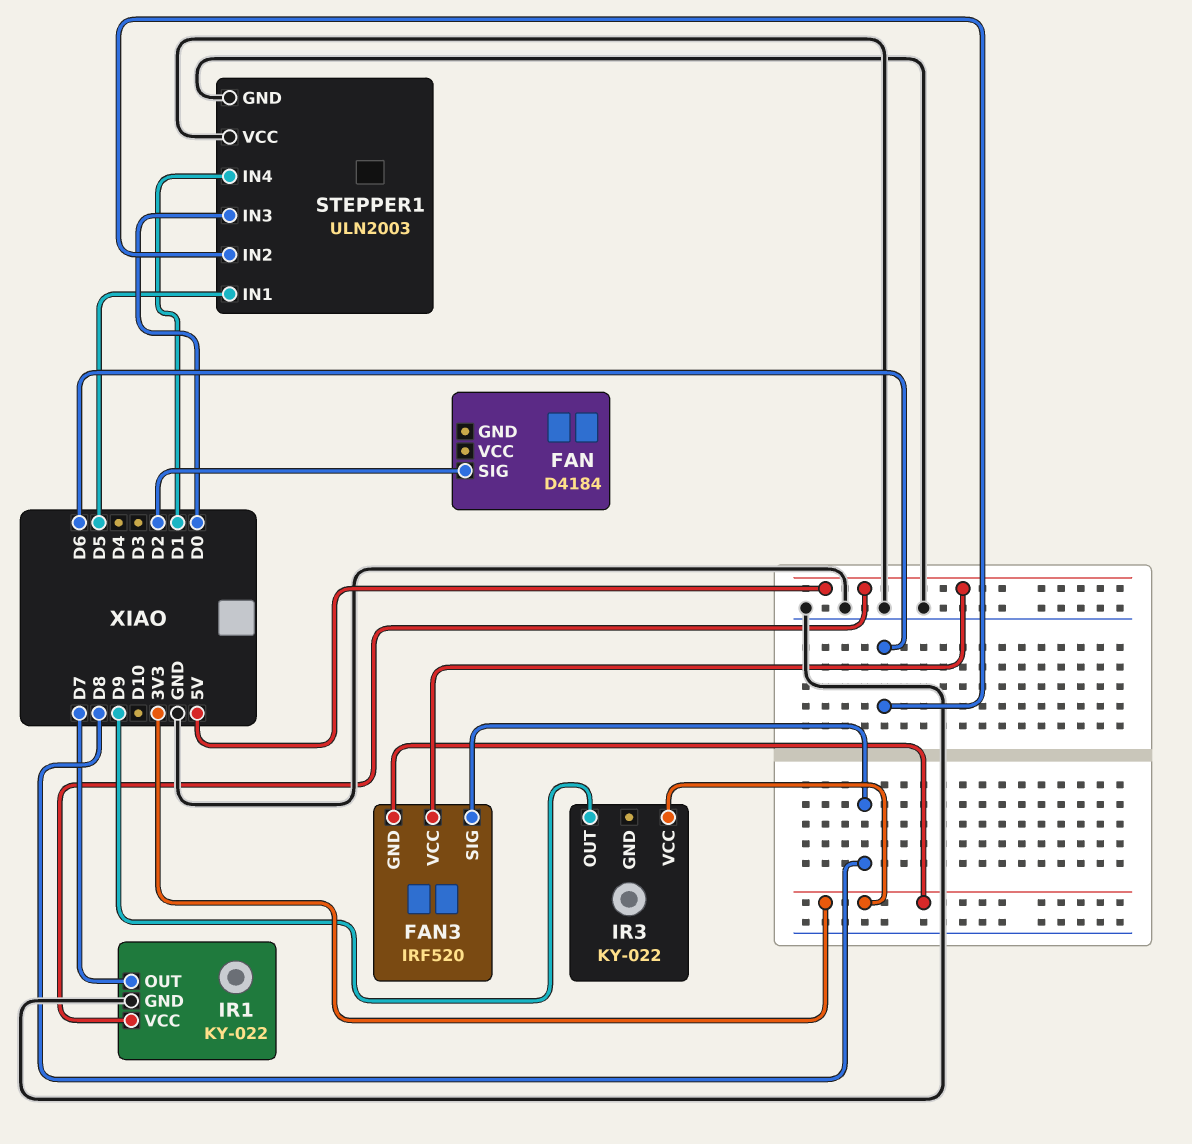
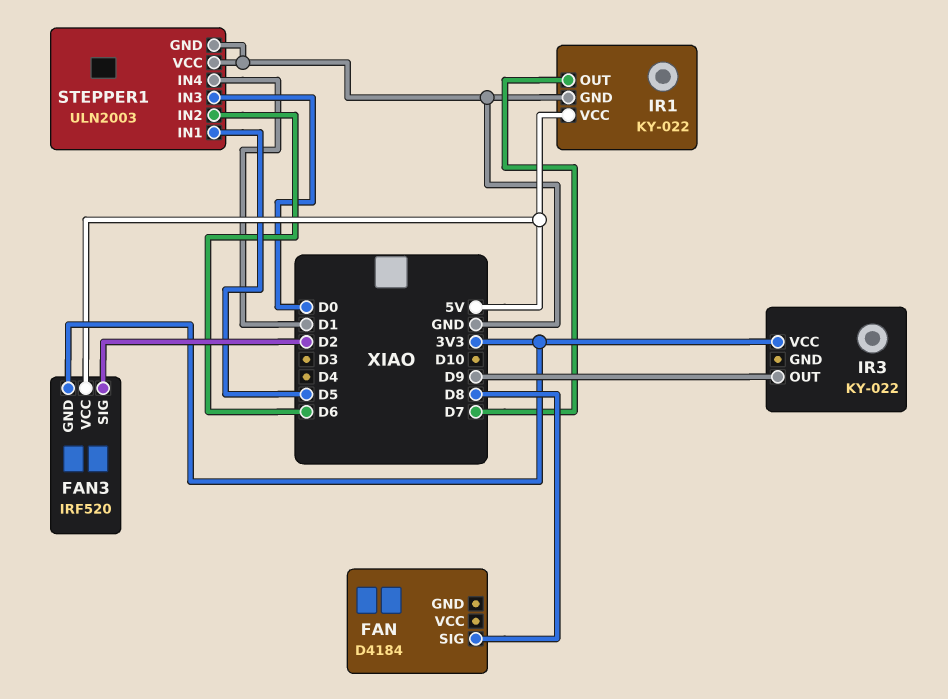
FAN pin SIG: D2 -> D8
FAN3 pin SIG: D8 -> D2

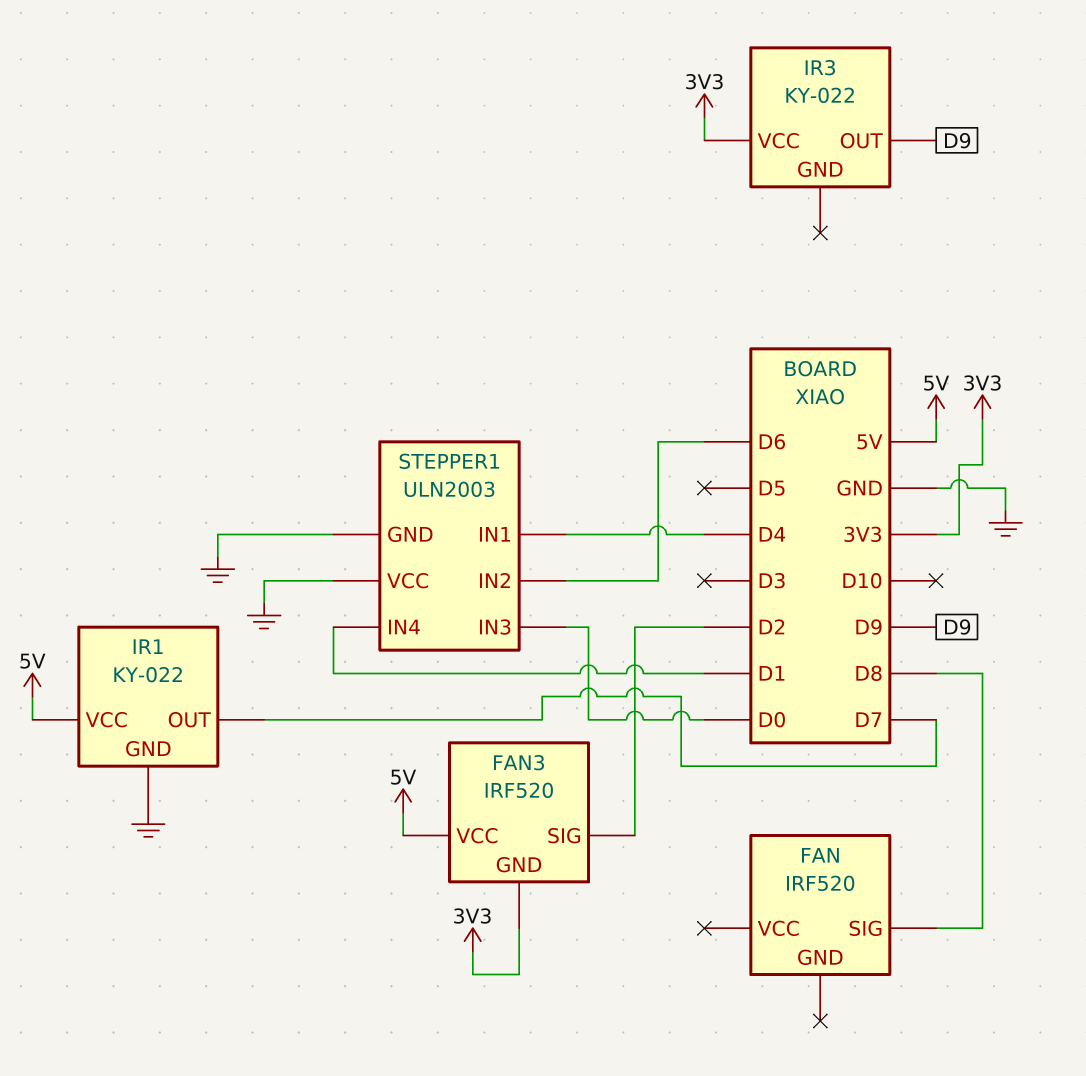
FAN: D4184 -> IRF520
STEPPER1 pin IN1: D5 -> D4

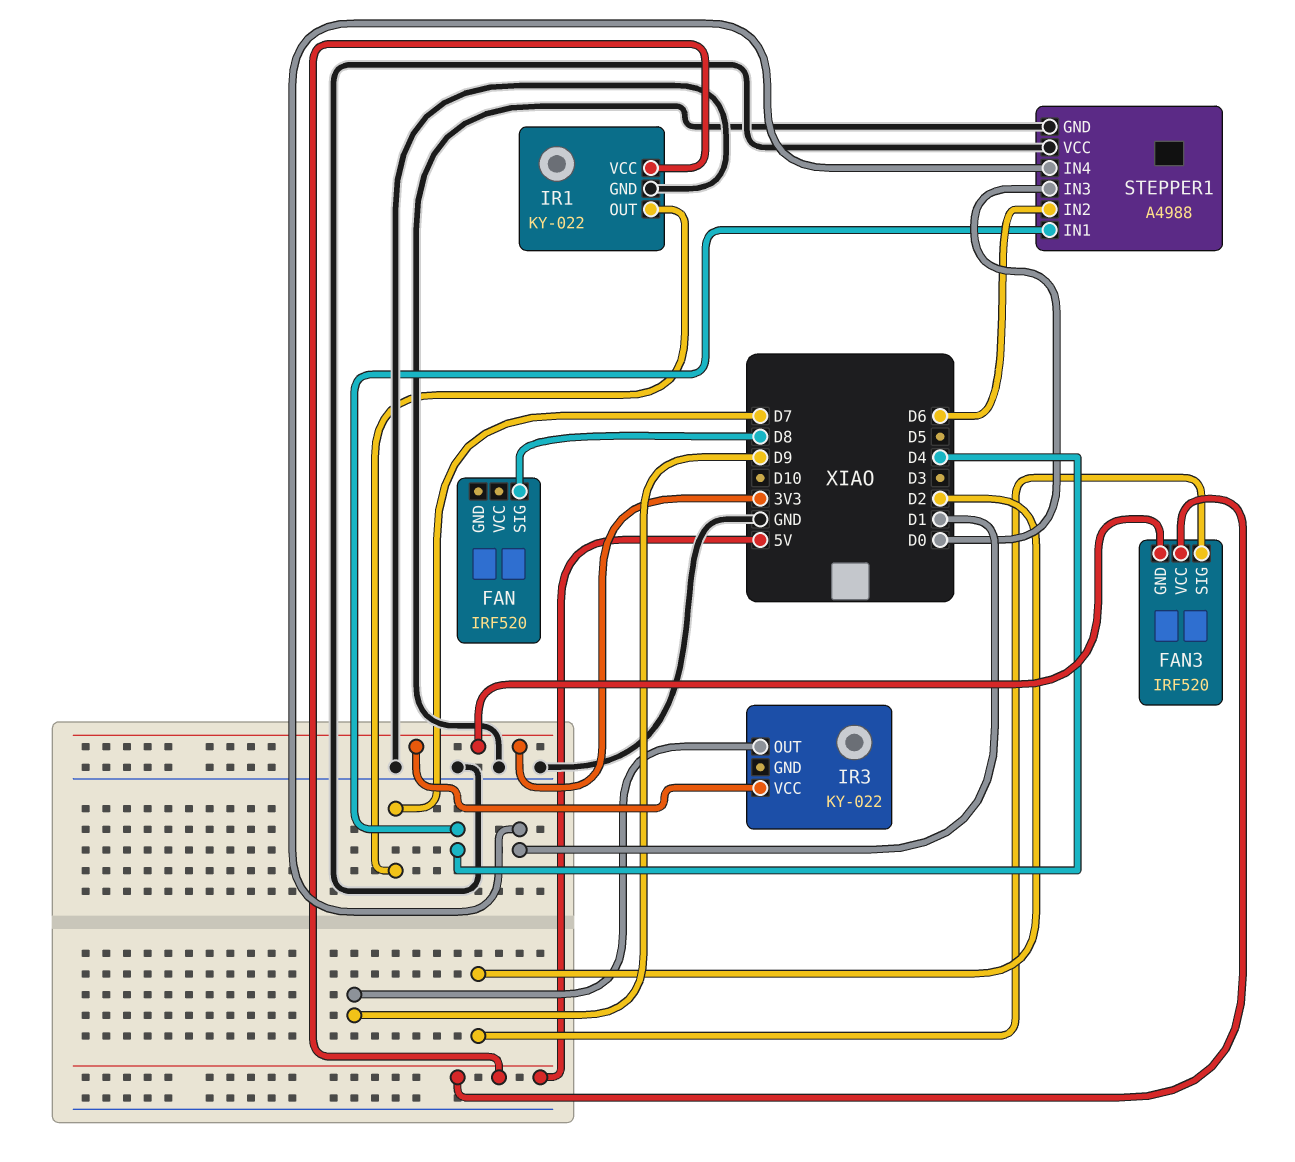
STEPPER1: ULN2003 -> A4988

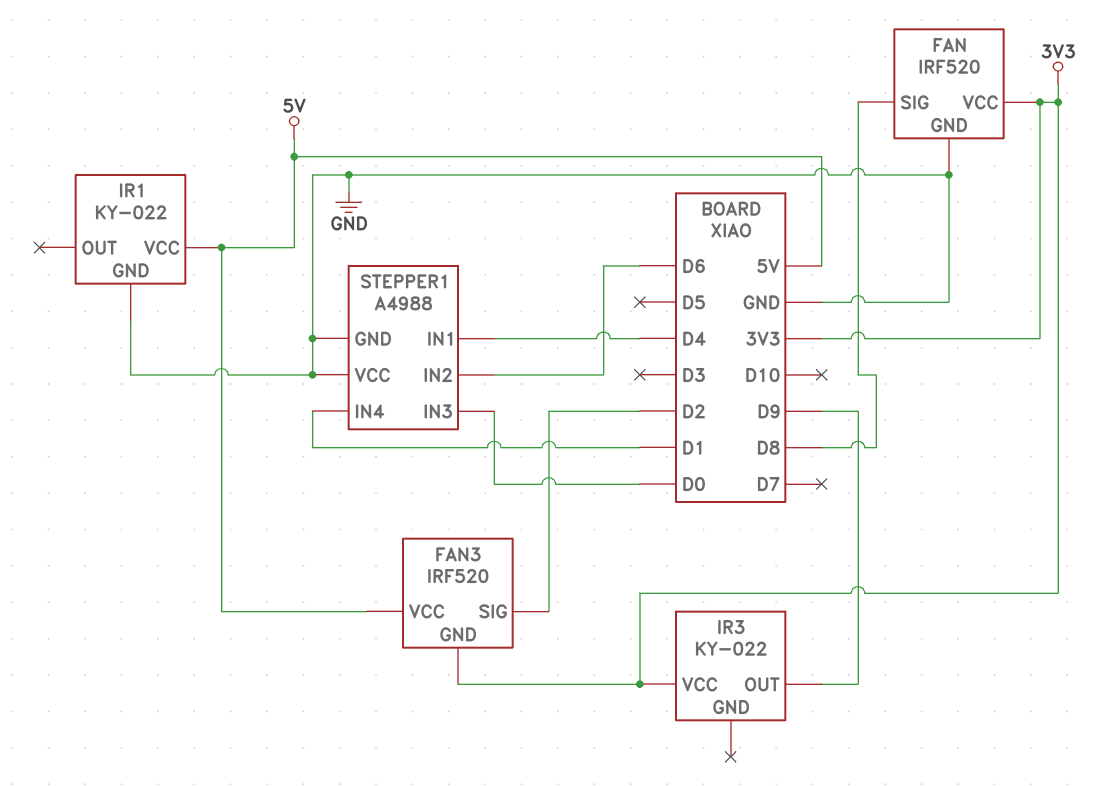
FAN pin GND: none -> GND
FAN pin VCC: none -> 3V3
IR1 pin OUT: D7 -> none

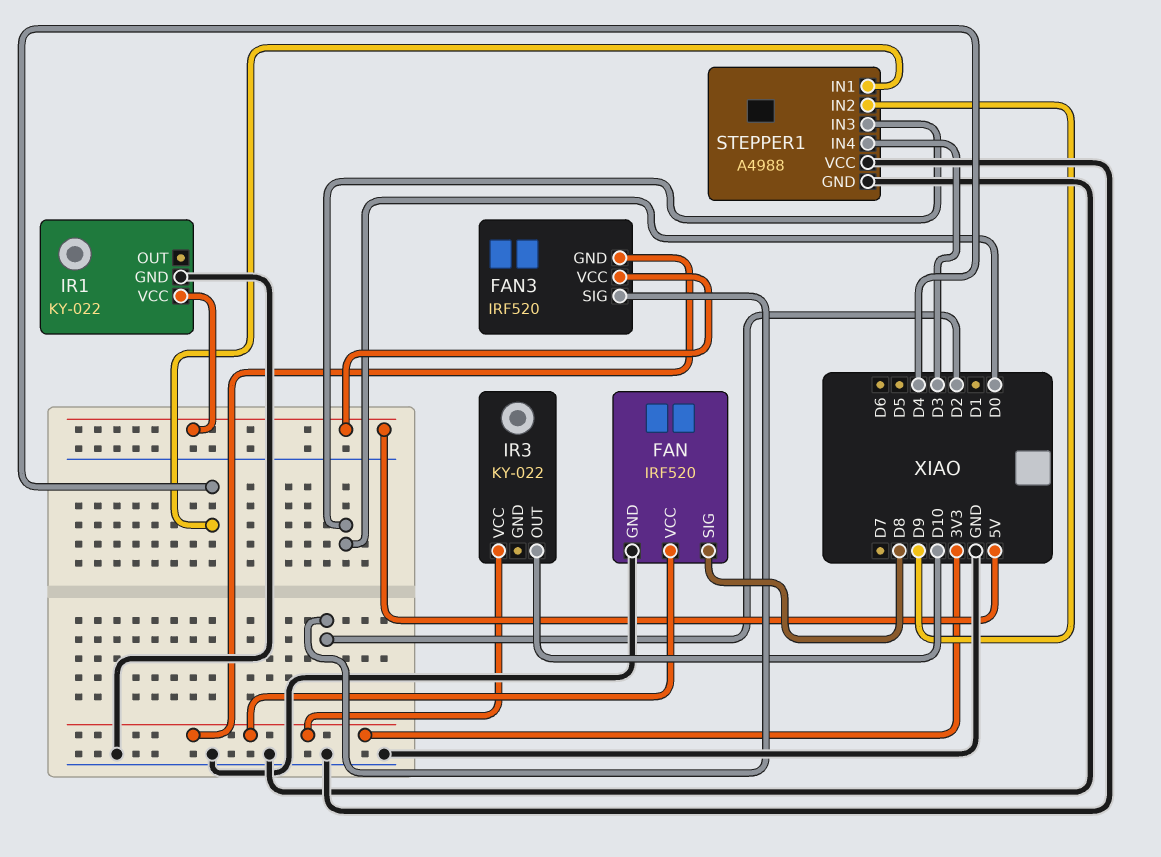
IR3 pin OUT: D9 -> D10
STEPPER1 pin IN2: D6 -> D9
STEPPER1 pin IN4: D1 -> D3

